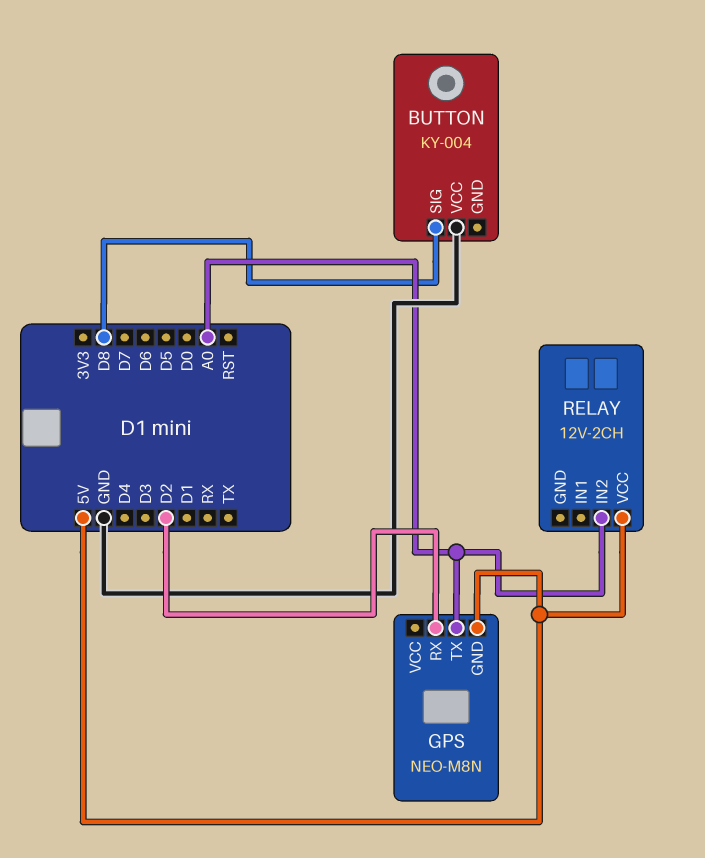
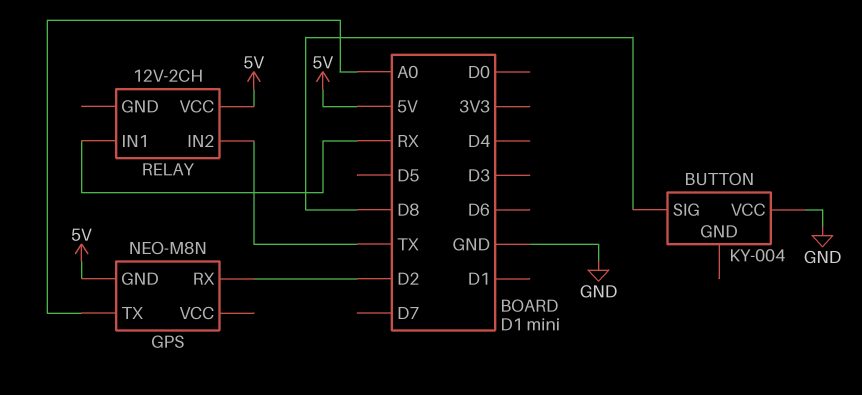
RELAY pin IN1: none -> RX
RELAY pin IN2: A0 -> TX

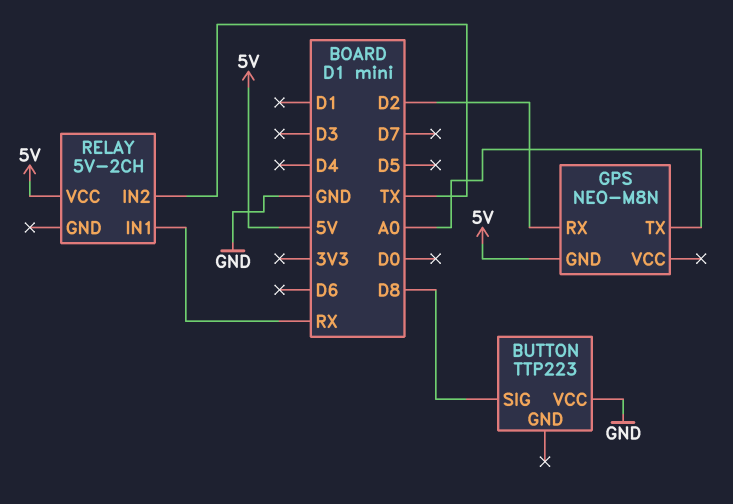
BUTTON: KY-004 -> TTP223
RELAY: 12V-2CH -> 5V-2CH

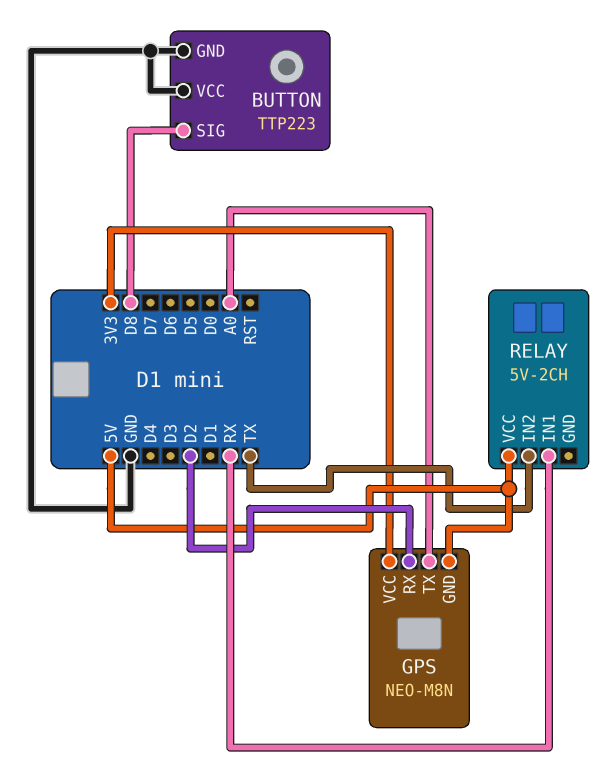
BUTTON pin GND: none -> GND
GPS pin VCC: none -> 3V3

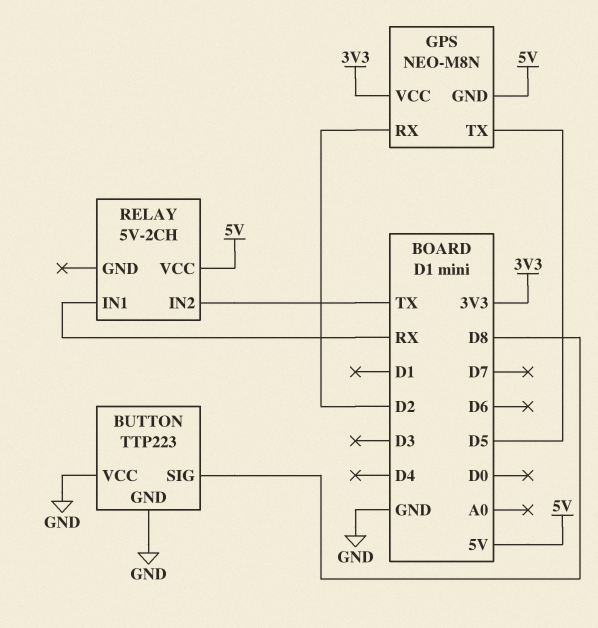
GPS pin TX: A0 -> D5

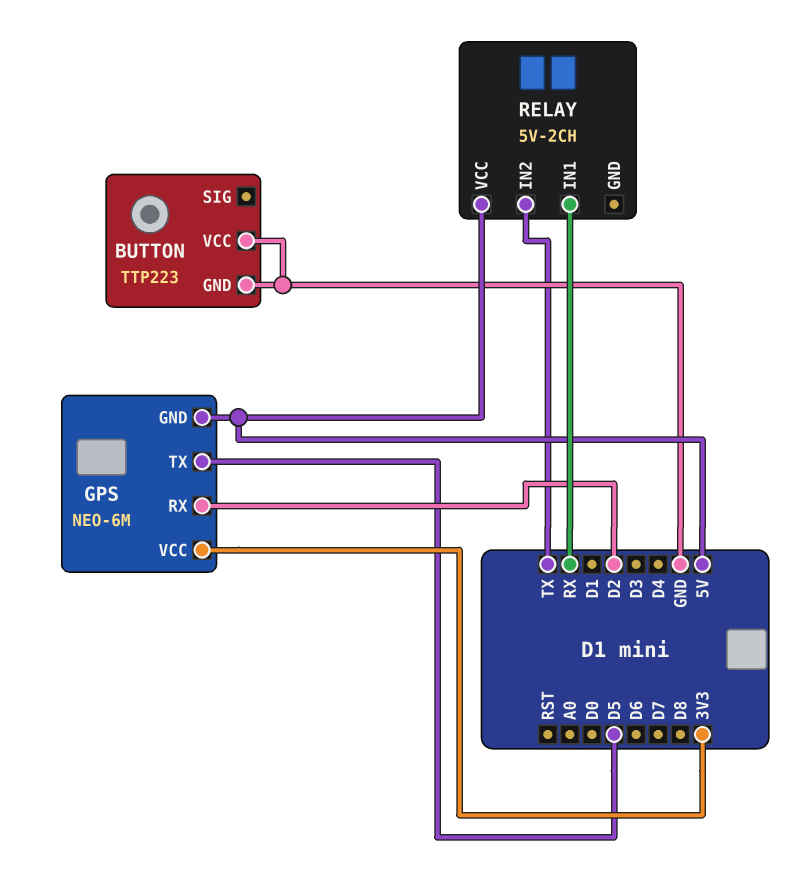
BUTTON pin SIG: D8 -> none
GPS: NEO-M8N -> NEO-6M

